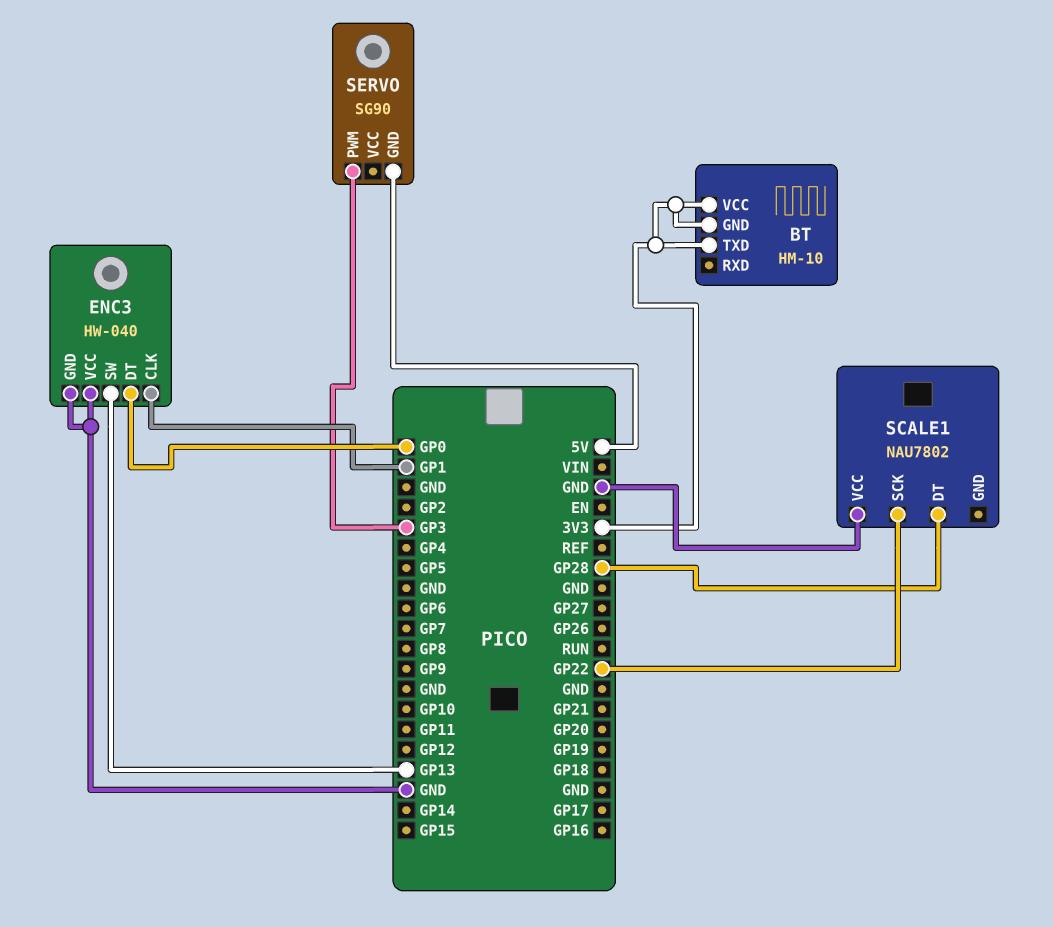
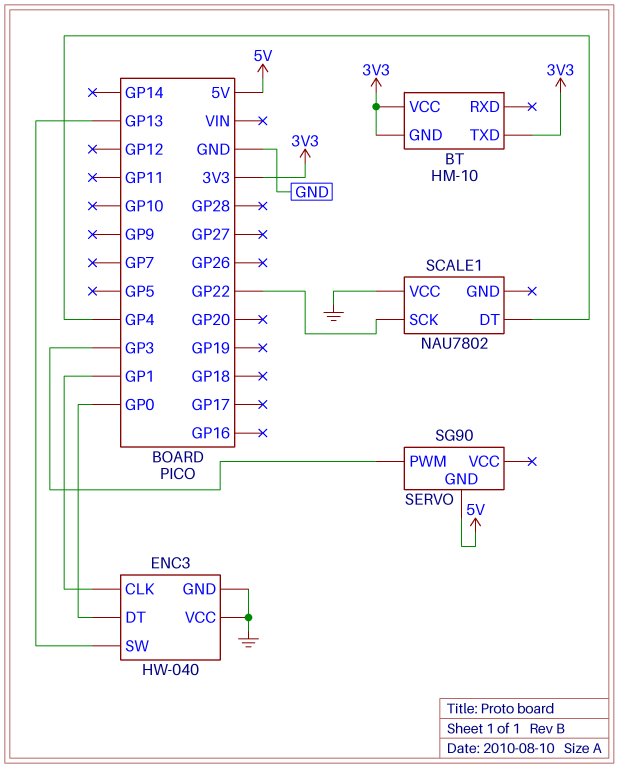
SCALE1 pin DT: GP28 -> GP4

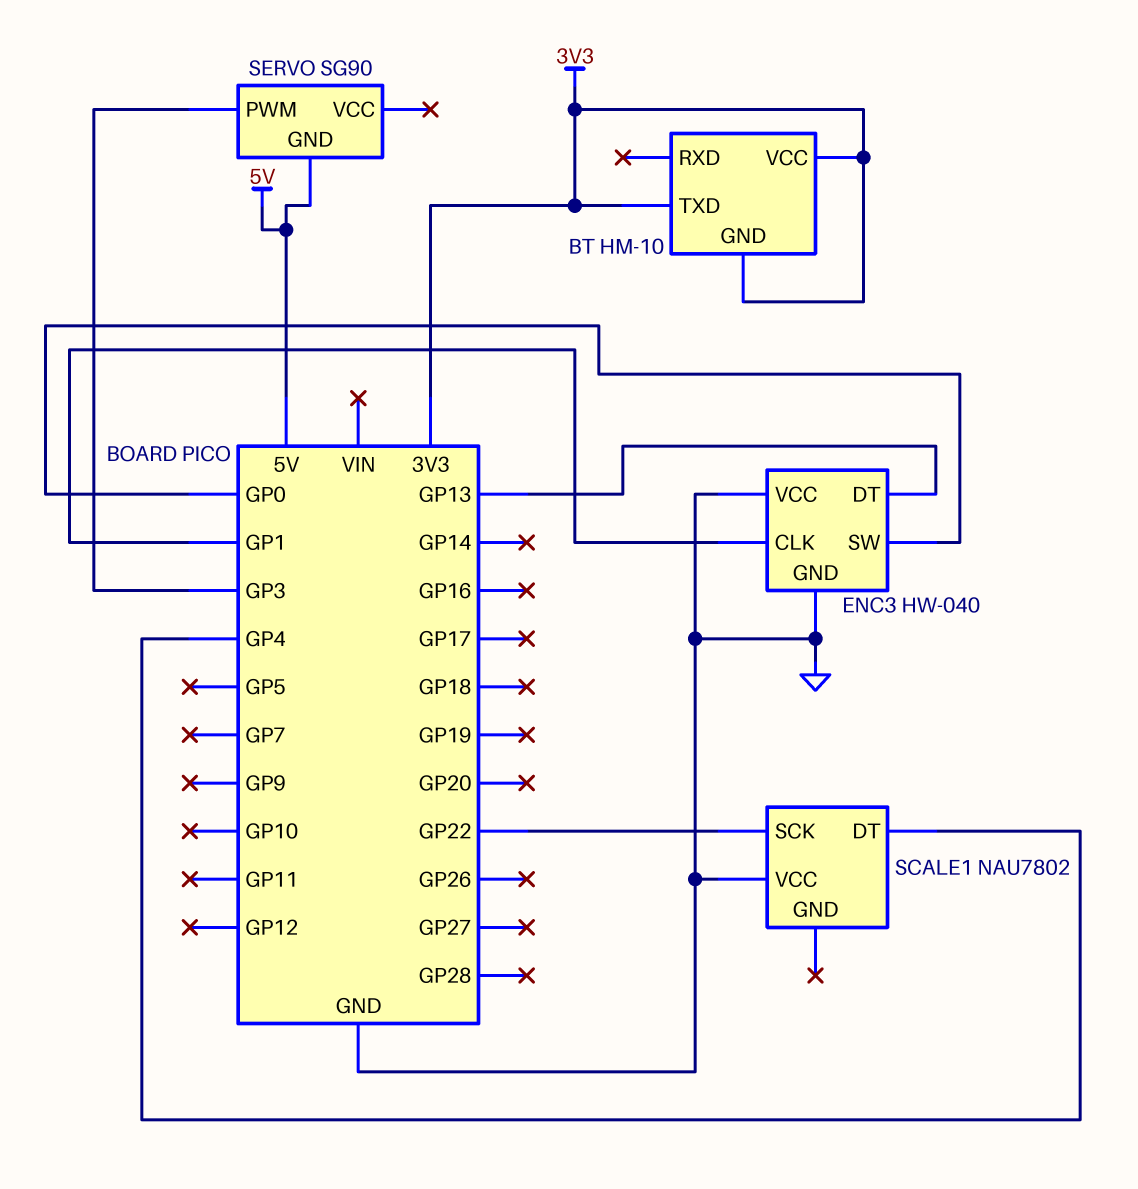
ENC3 pin DT: GP0 -> GP13
ENC3 pin SW: GP13 -> GP0

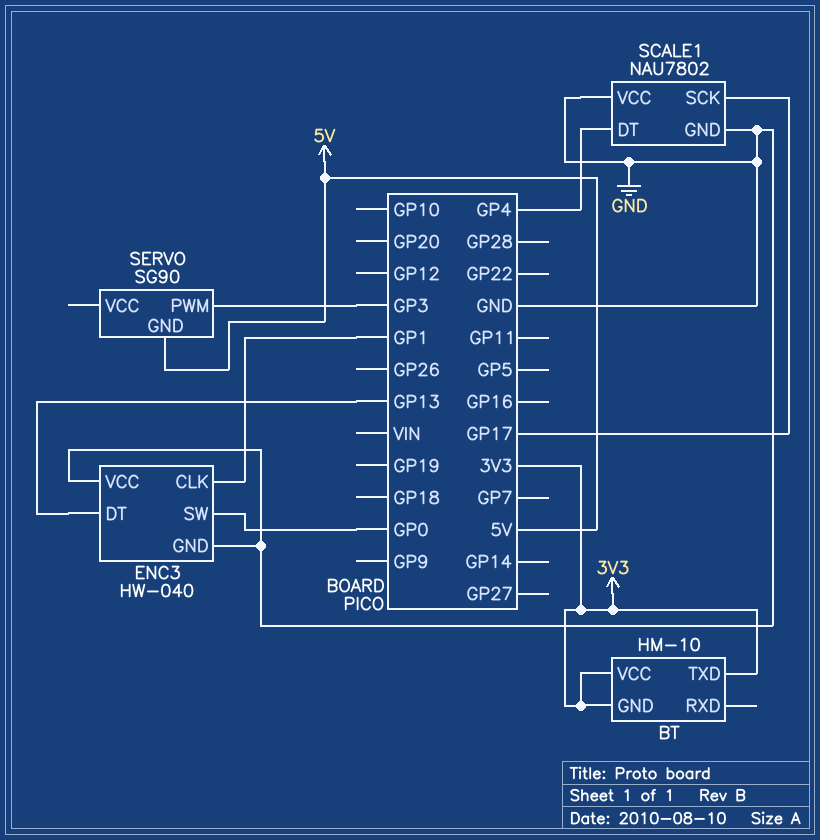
SCALE1 pin GND: none -> GND
SCALE1 pin SCK: GP22 -> GP17

